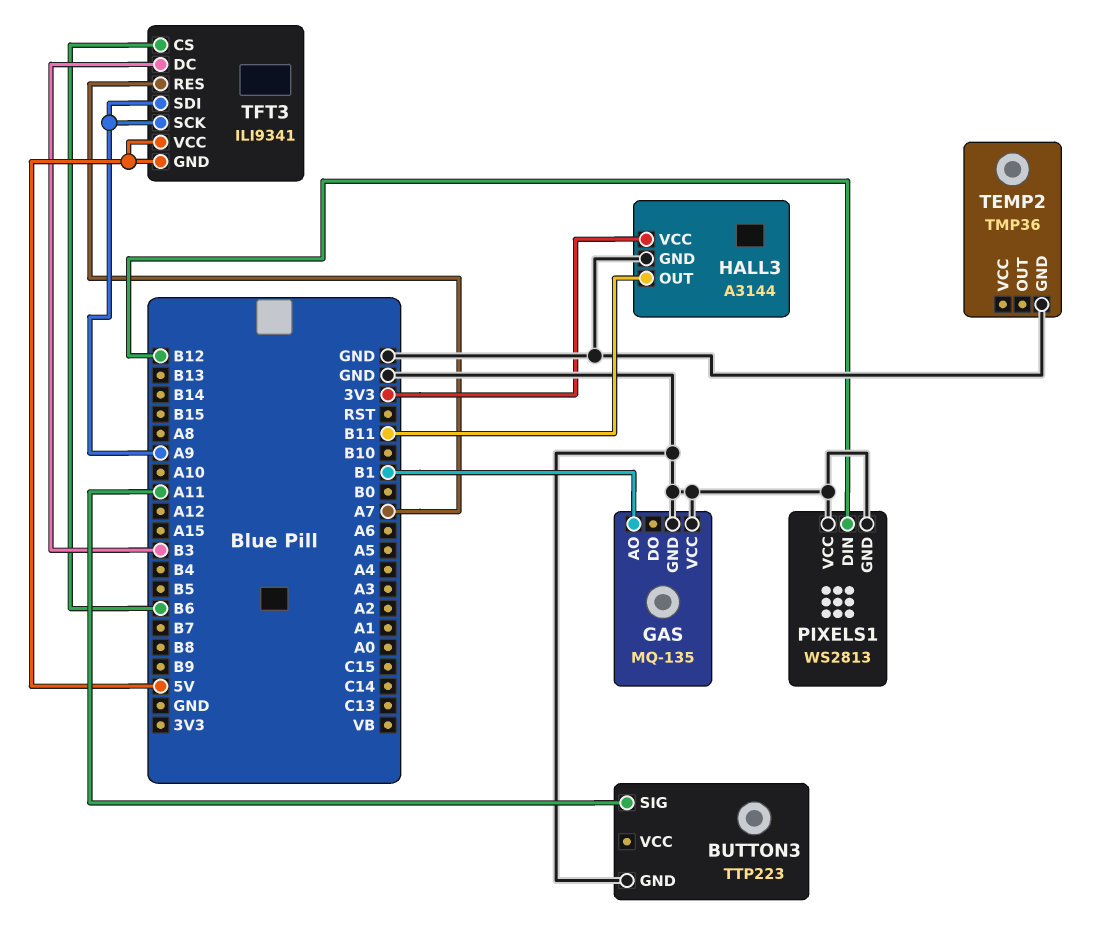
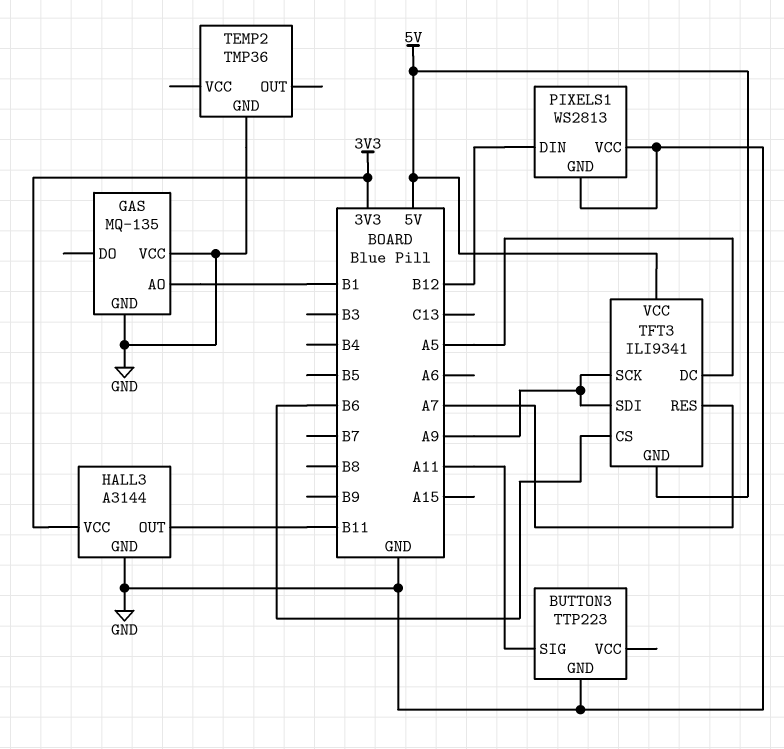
TFT3 pin DC: B3 -> A5

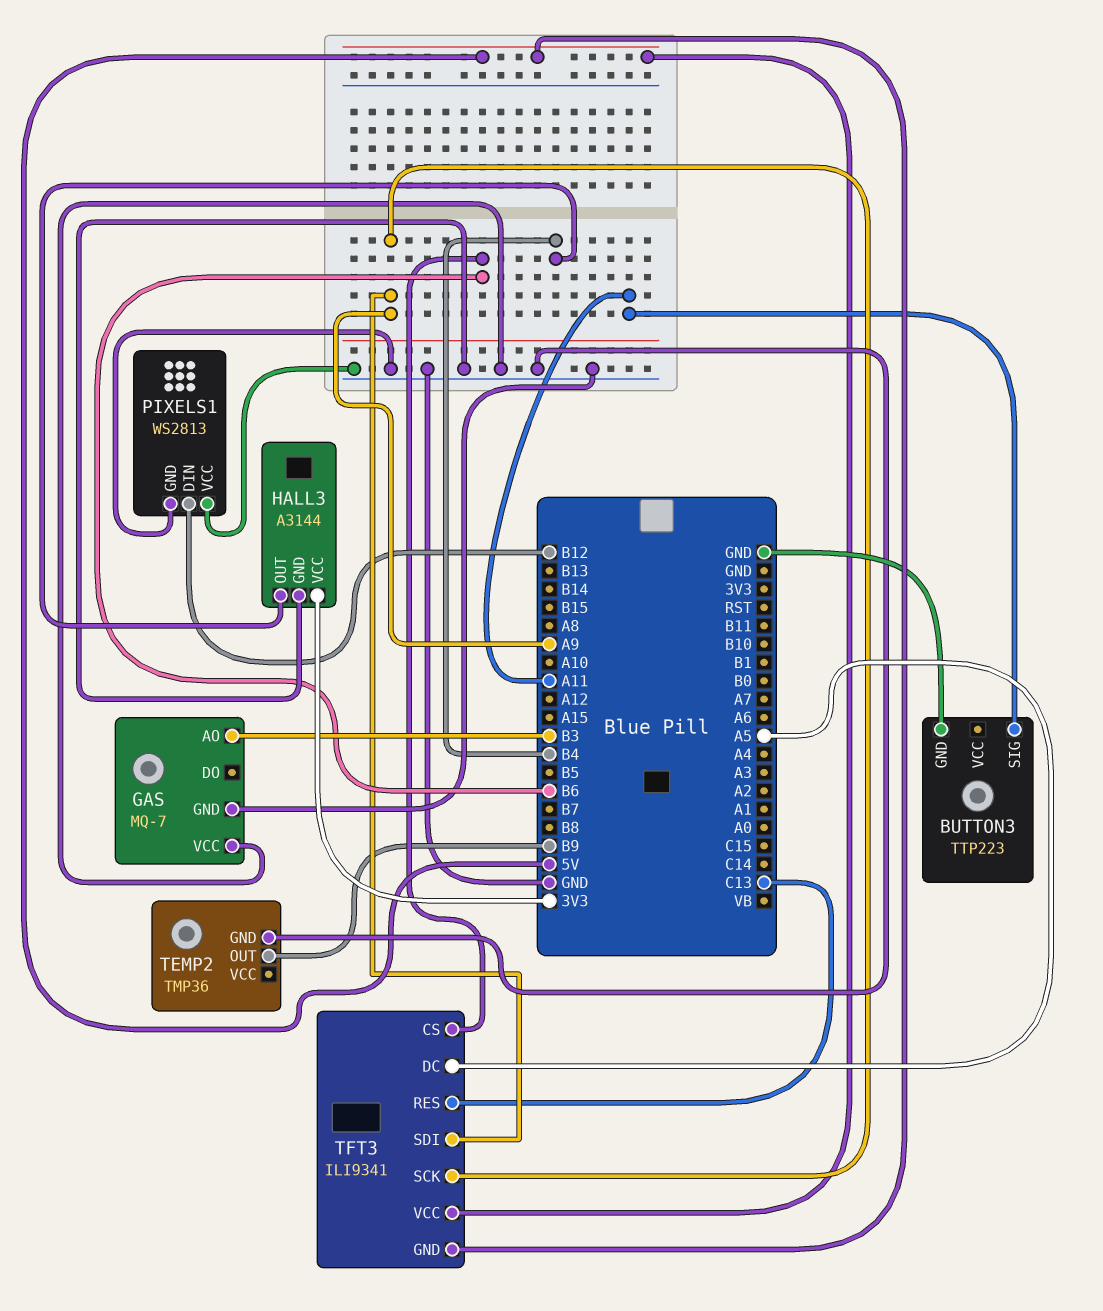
GAS: MQ-135 -> MQ-7
GAS pin AO: B1 -> B3
HALL3 pin OUT: B11 -> B4
TEMP2 pin OUT: none -> B9
TFT3 pin RES: A7 -> C13

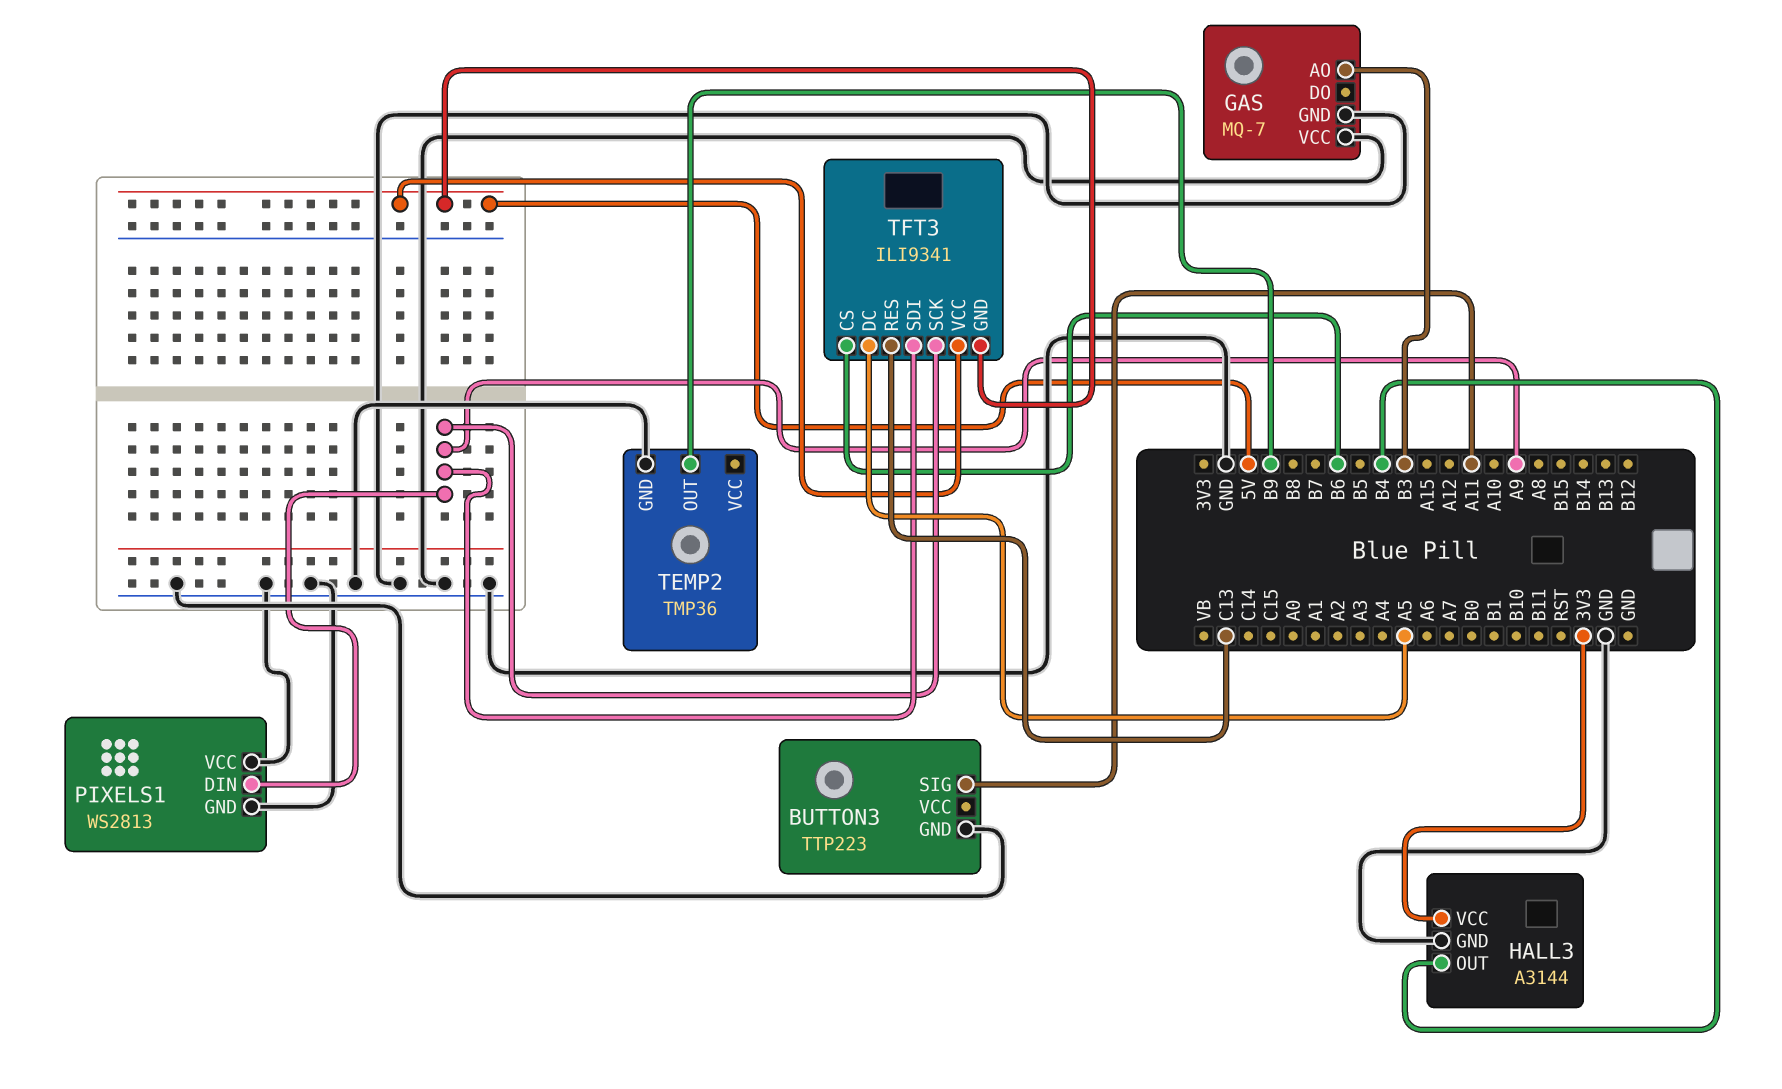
PIXELS1 pin DIN: B12 -> A9

